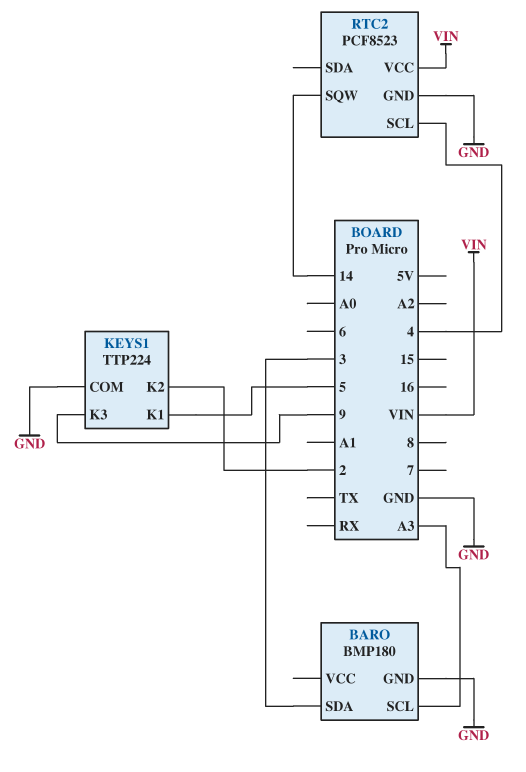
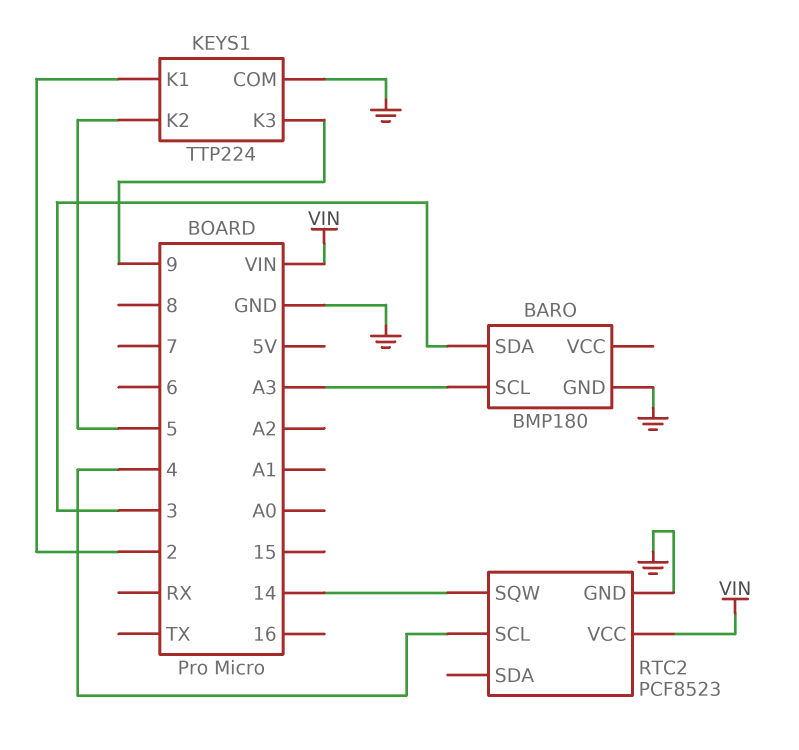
KEYS1 pin K1: 5 -> 2
KEYS1 pin K2: 2 -> 5

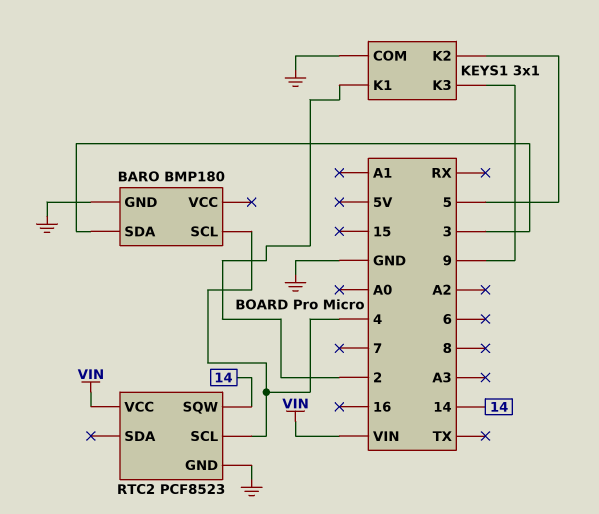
BARO pin SCL: A3 -> 4
KEYS1: TTP224 -> 3x1

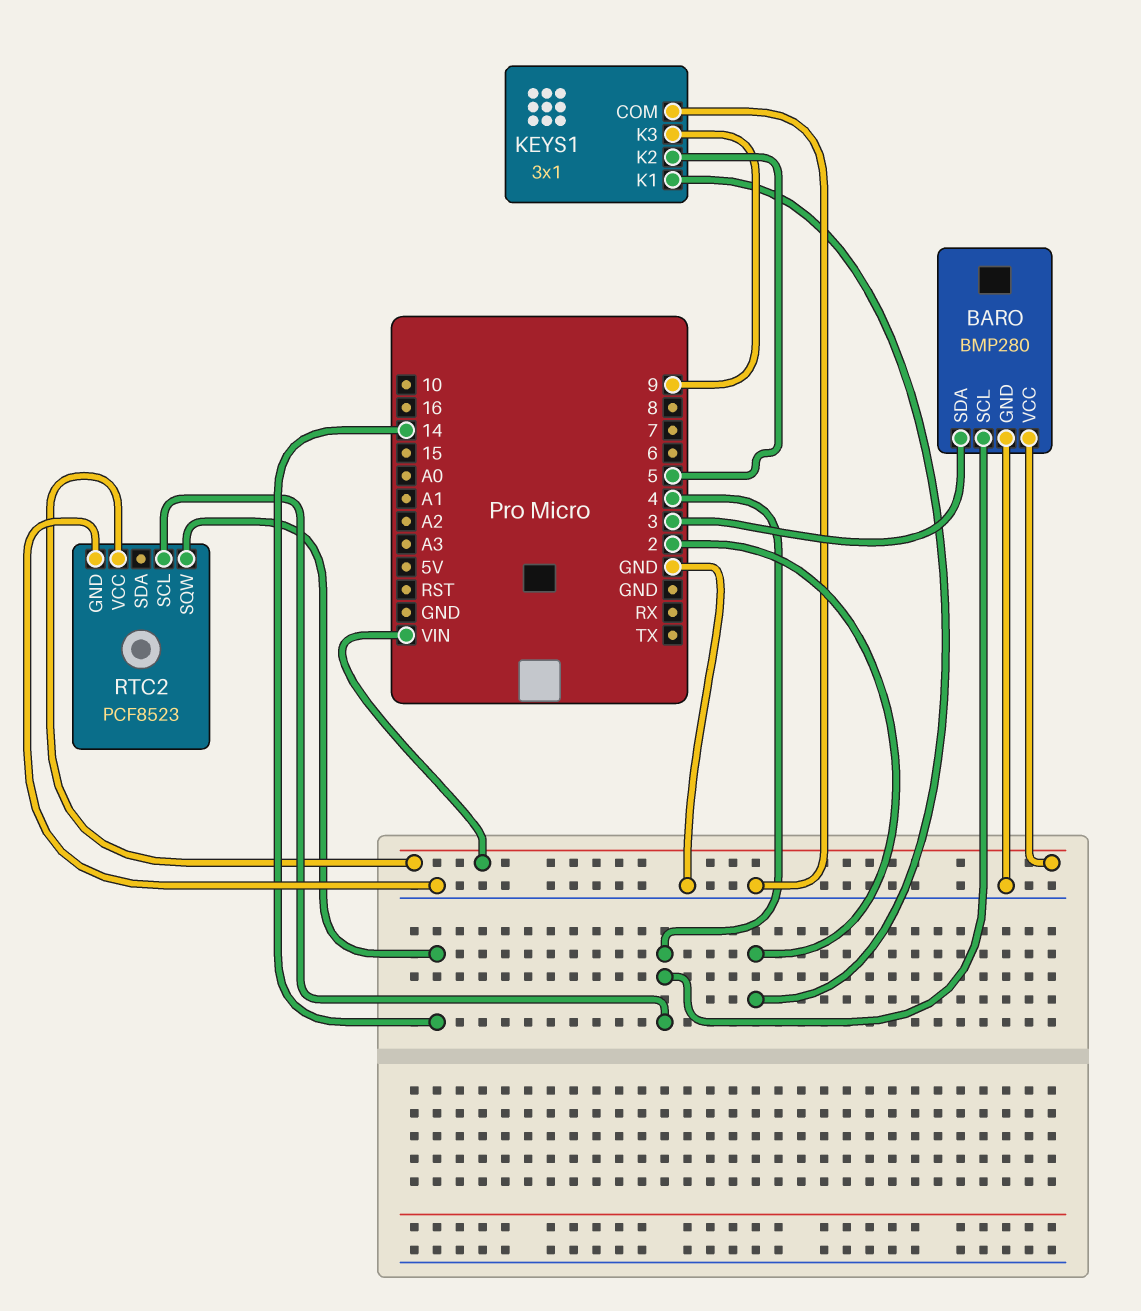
BARO: BMP180 -> BMP280
BARO pin VCC: none -> VIN

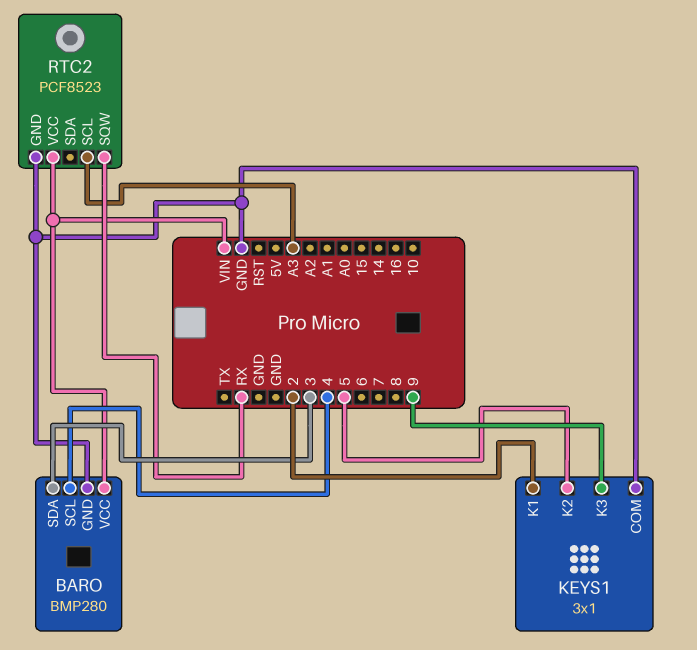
RTC2 pin SCL: 4 -> A3
RTC2 pin SQW: 14 -> RX

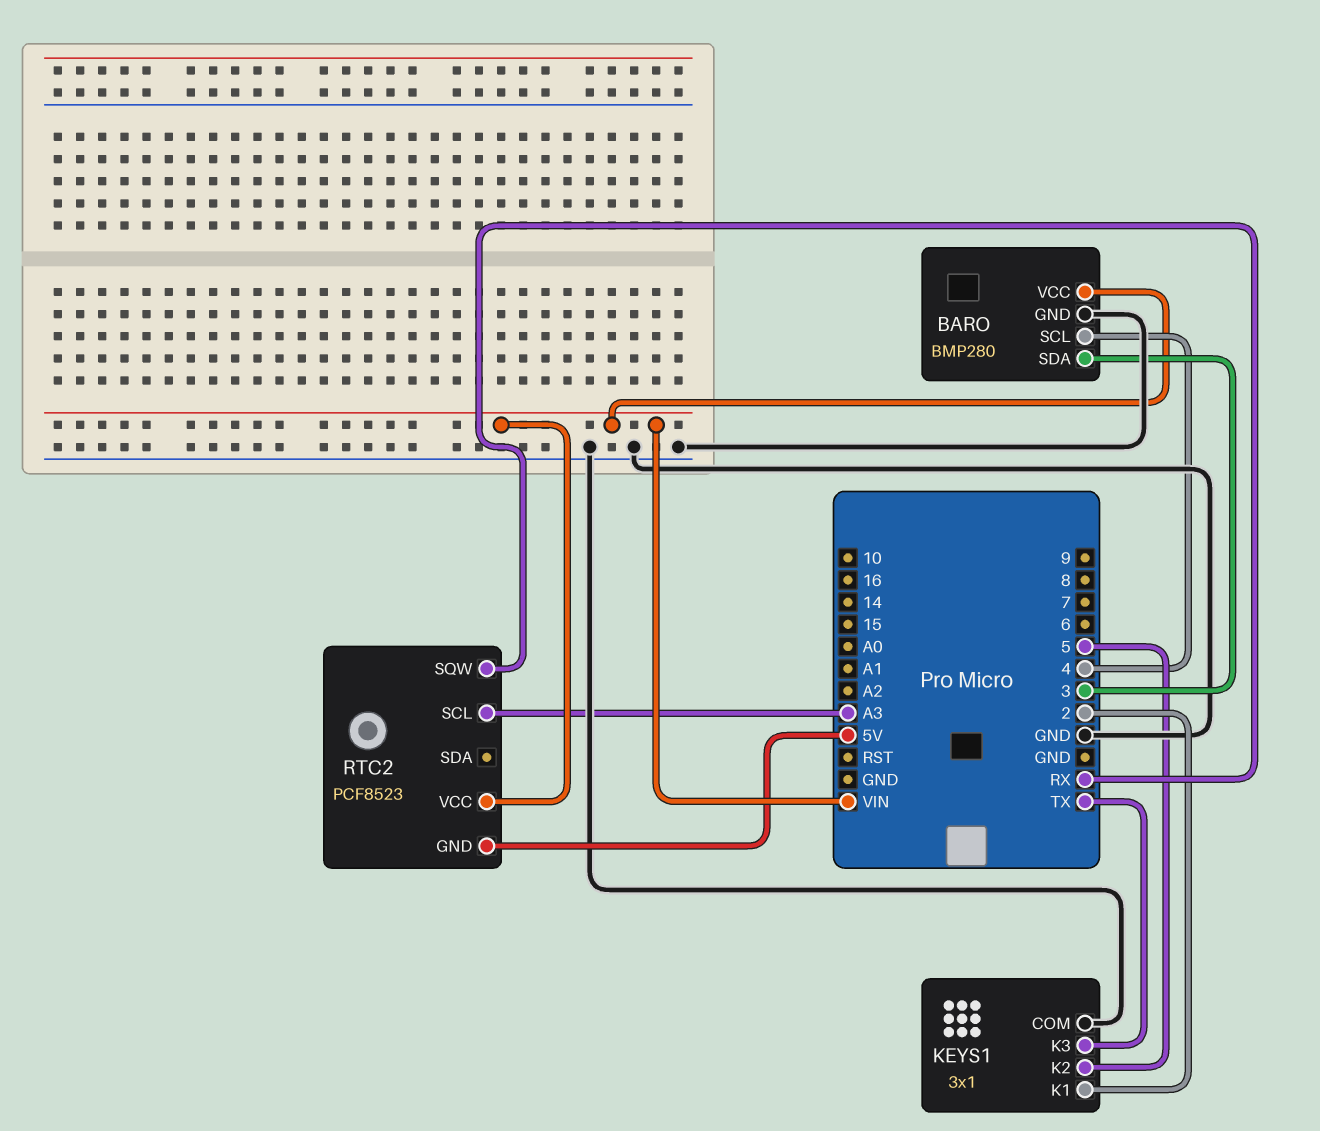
KEYS1 pin K3: 9 -> TX
RTC2 pin GND: GND -> 5V

